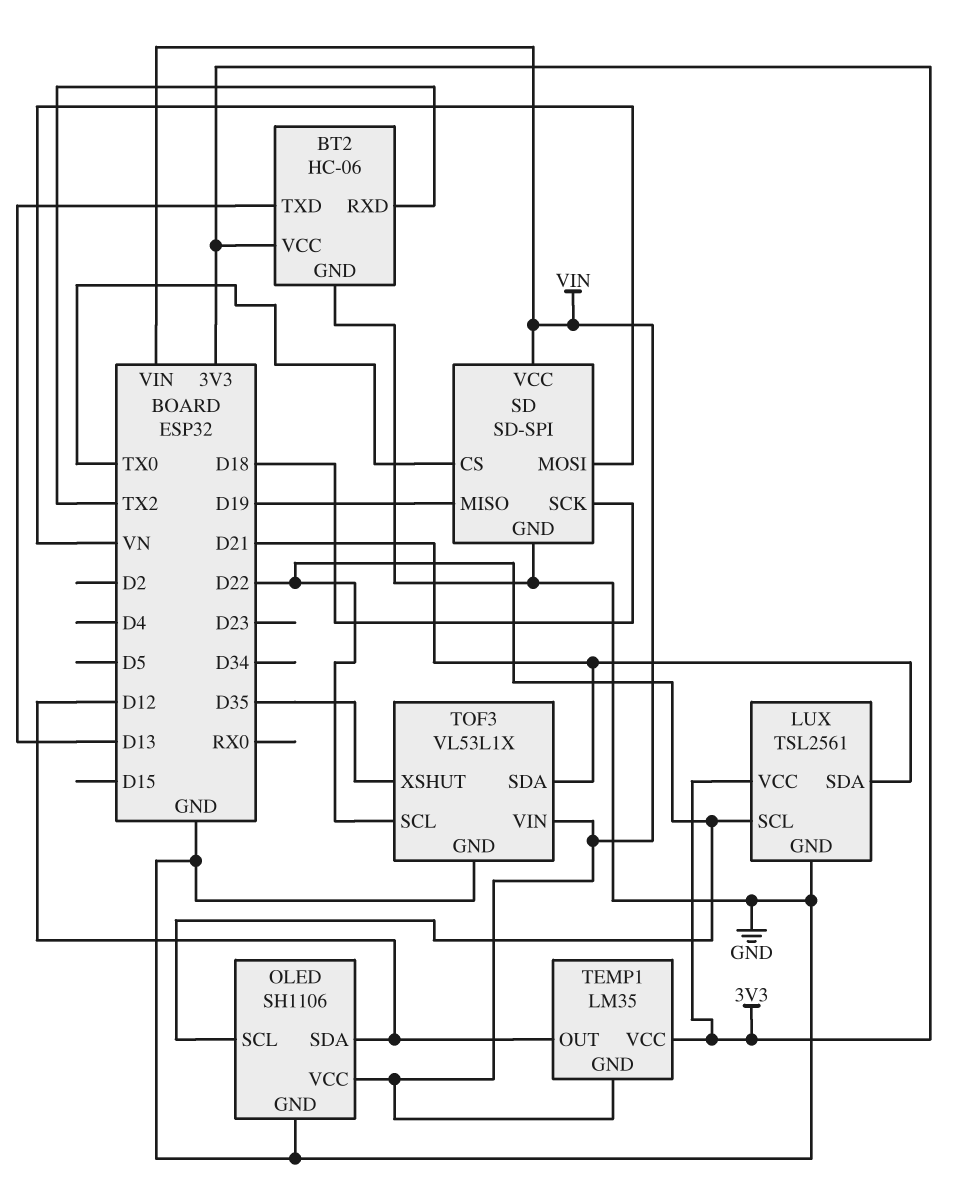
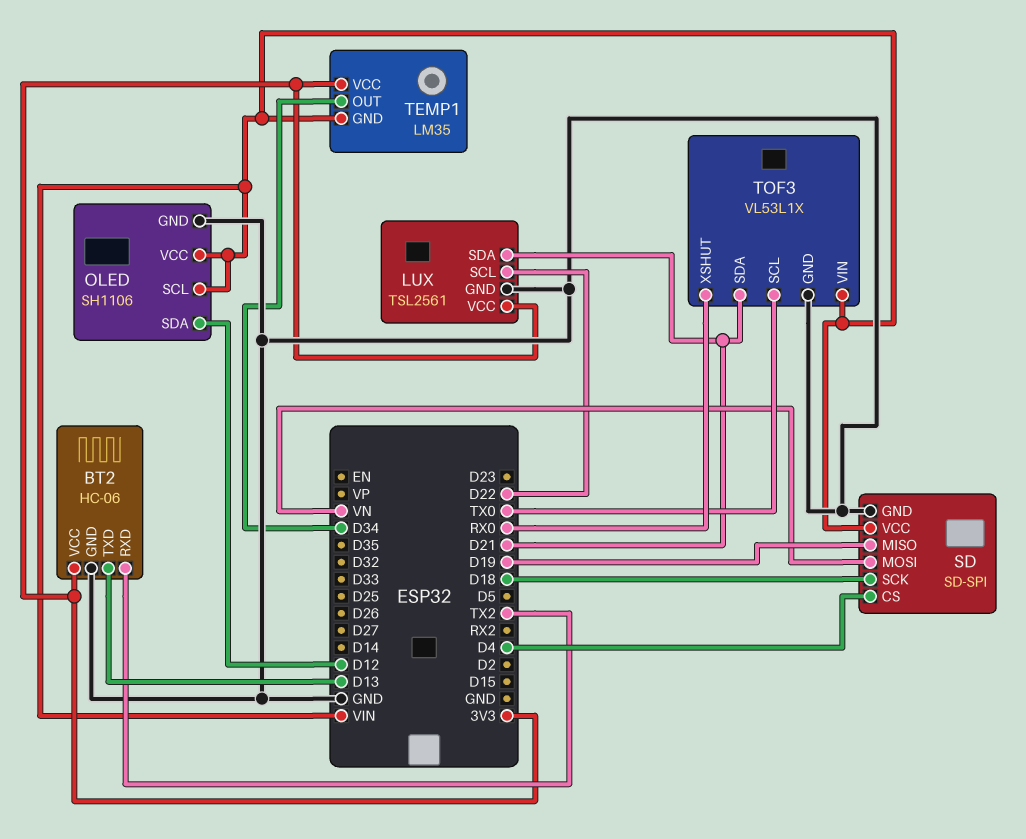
OLED pin SCL: D22 -> VIN
SD pin CS: TX0 -> D4
TEMP1 pin OUT: D12 -> D34
TOF3 pin SCL: D22 -> TX0
TOF3 pin XSHUT: D35 -> RX0

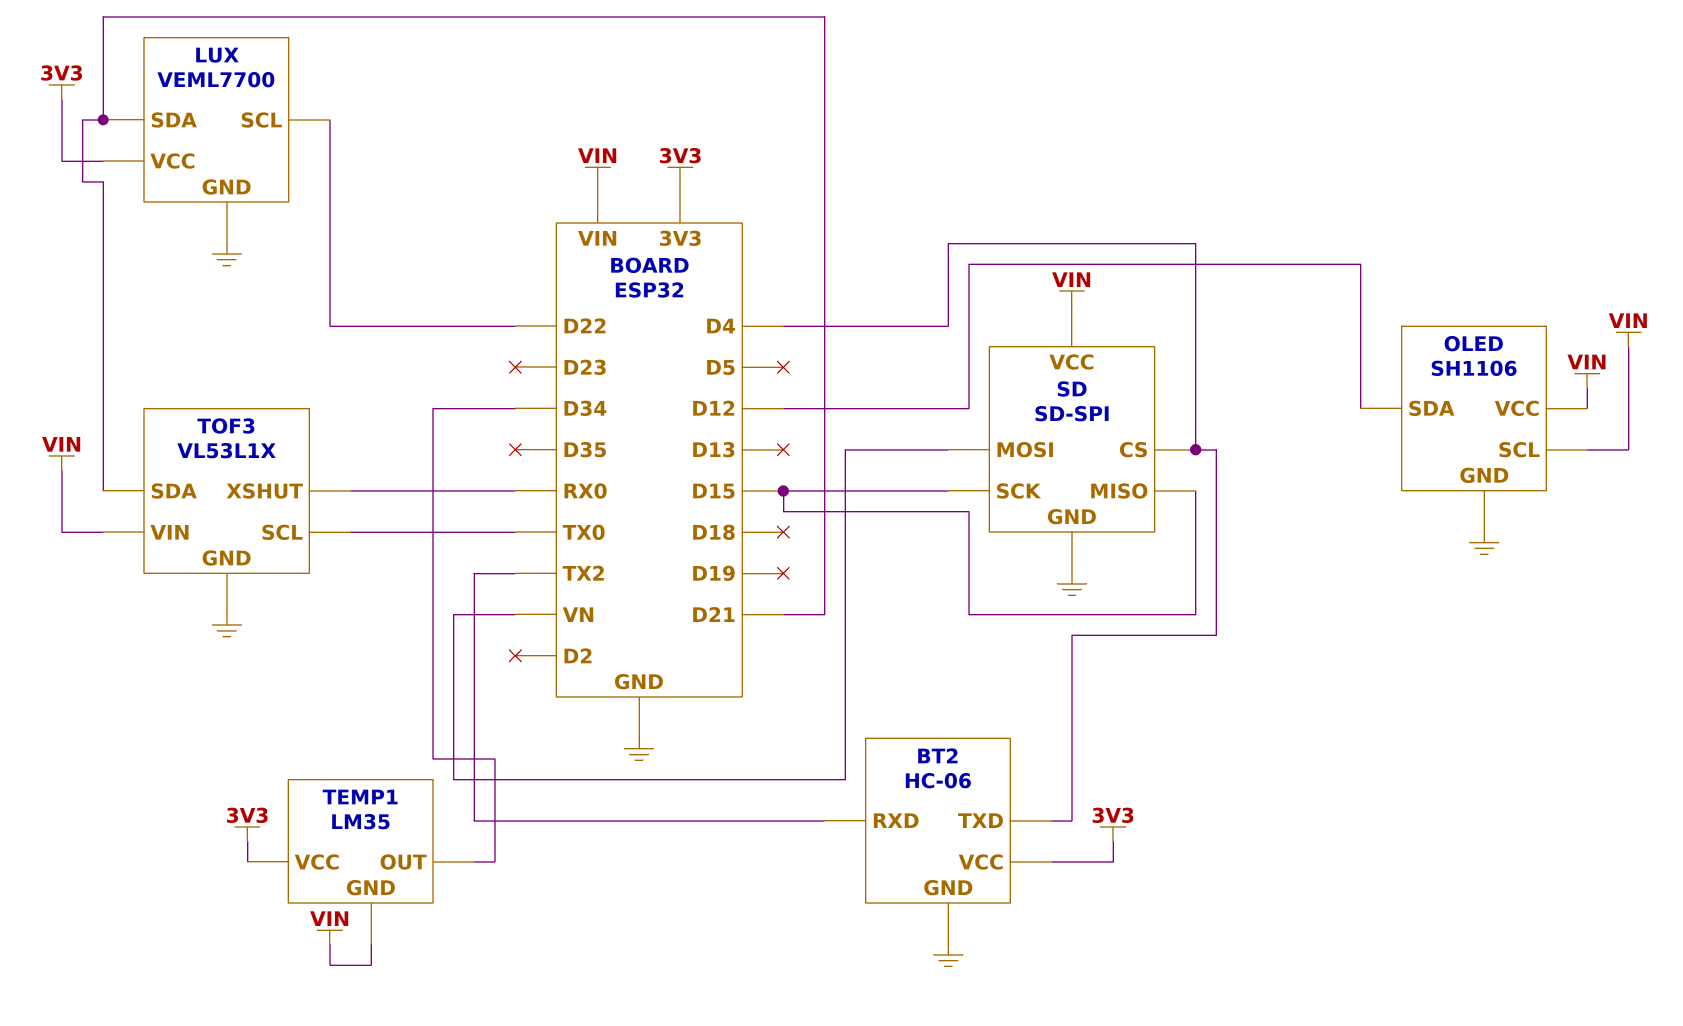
BT2 pin TXD: D13 -> D4
LUX: TSL2561 -> VEML7700
SD pin MISO: D19 -> D15
SD pin SCK: D18 -> D15

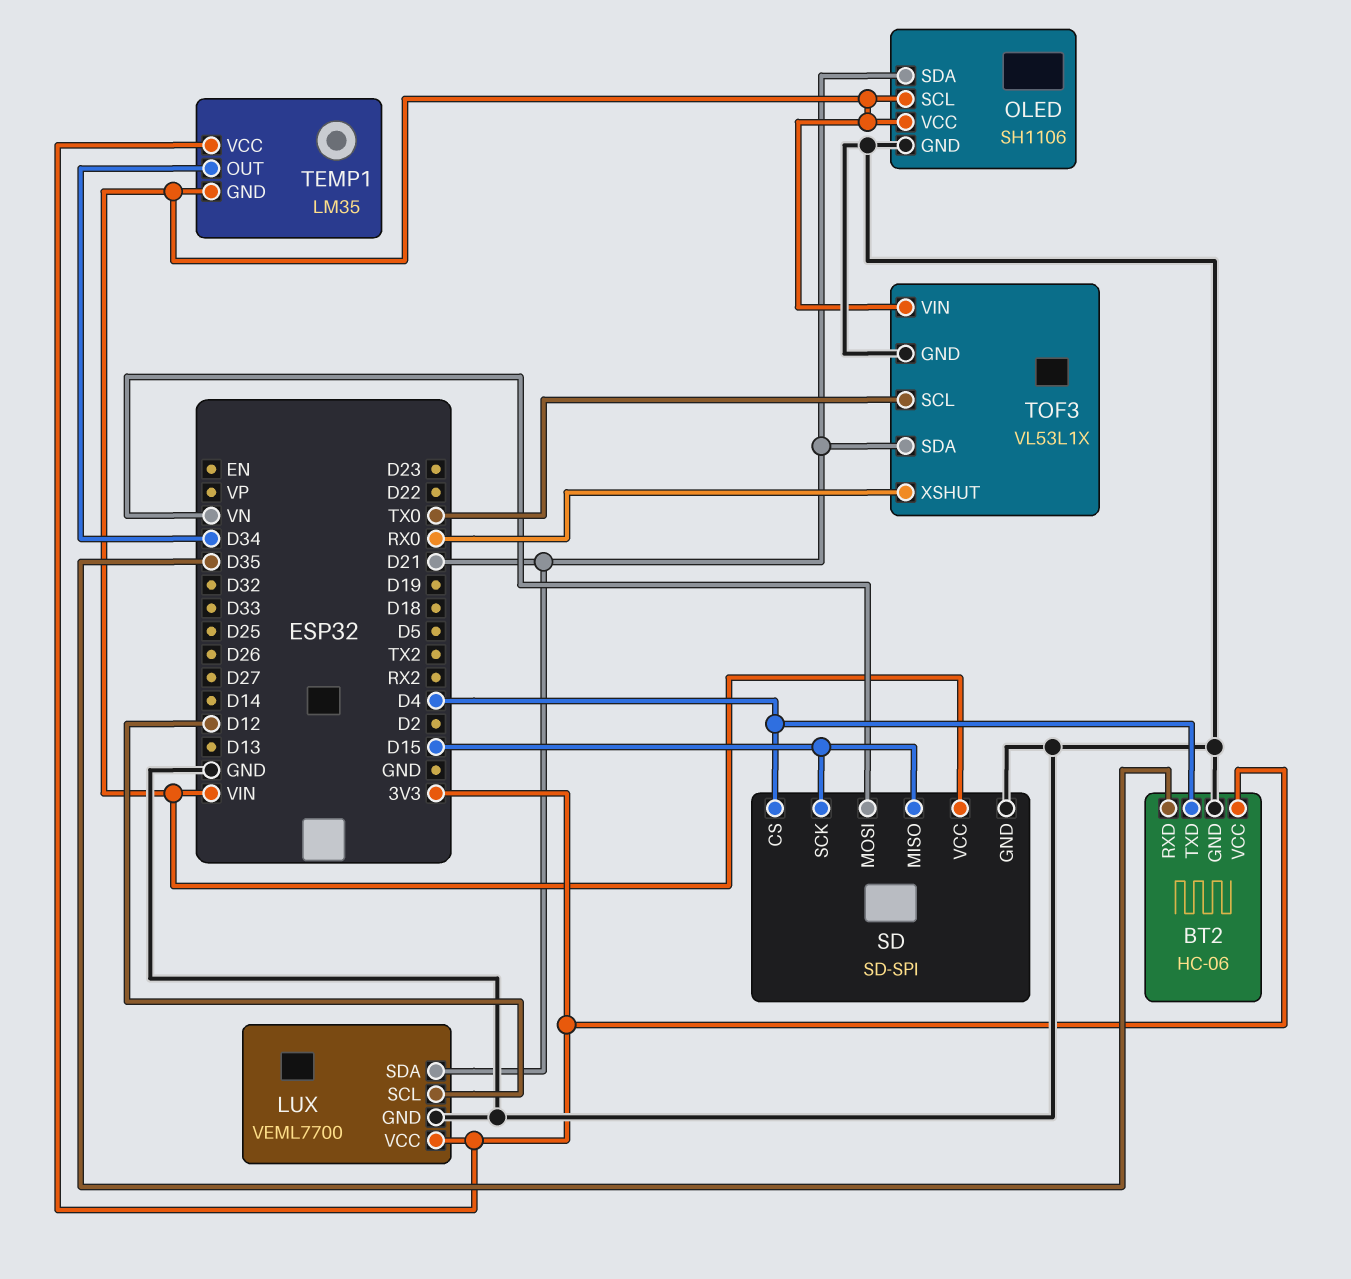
BT2 pin RXD: TX2 -> D35
LUX pin SCL: D22 -> D12
OLED pin SDA: D12 -> D21

